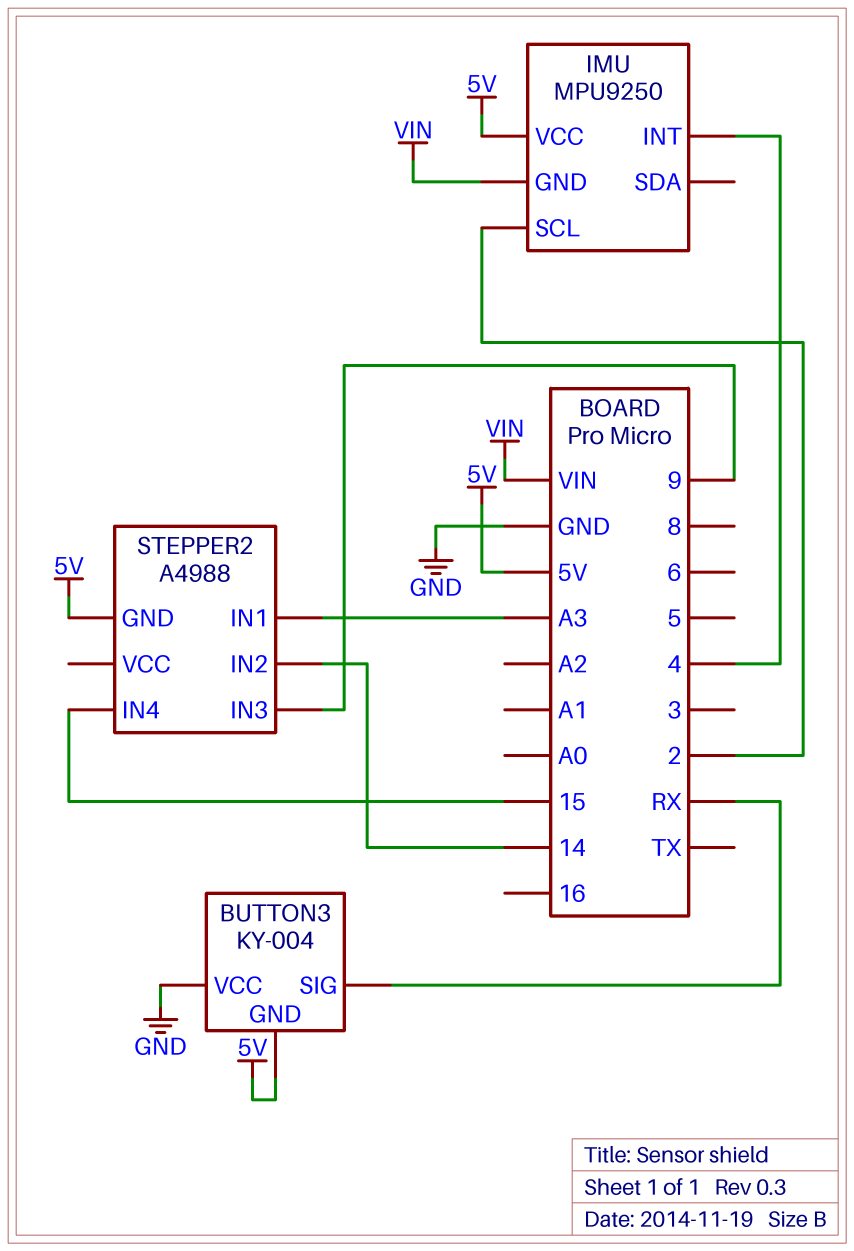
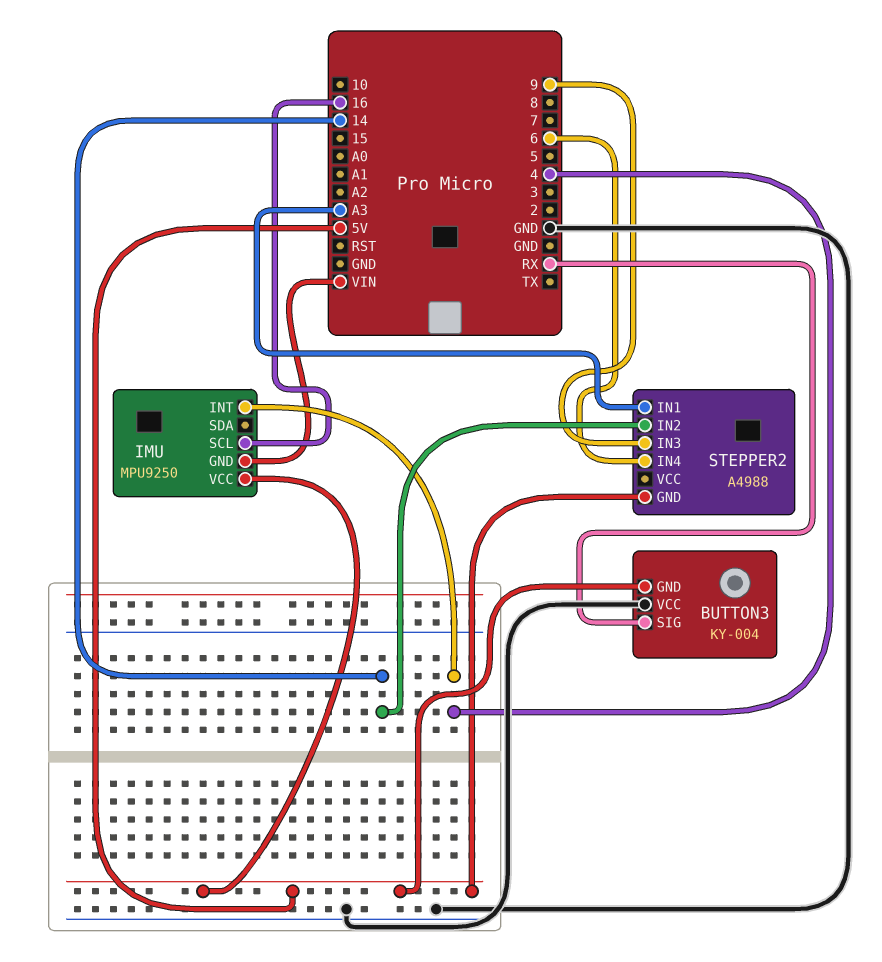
IMU pin SCL: 2 -> 16
STEPPER2 pin IN4: 15 -> 6

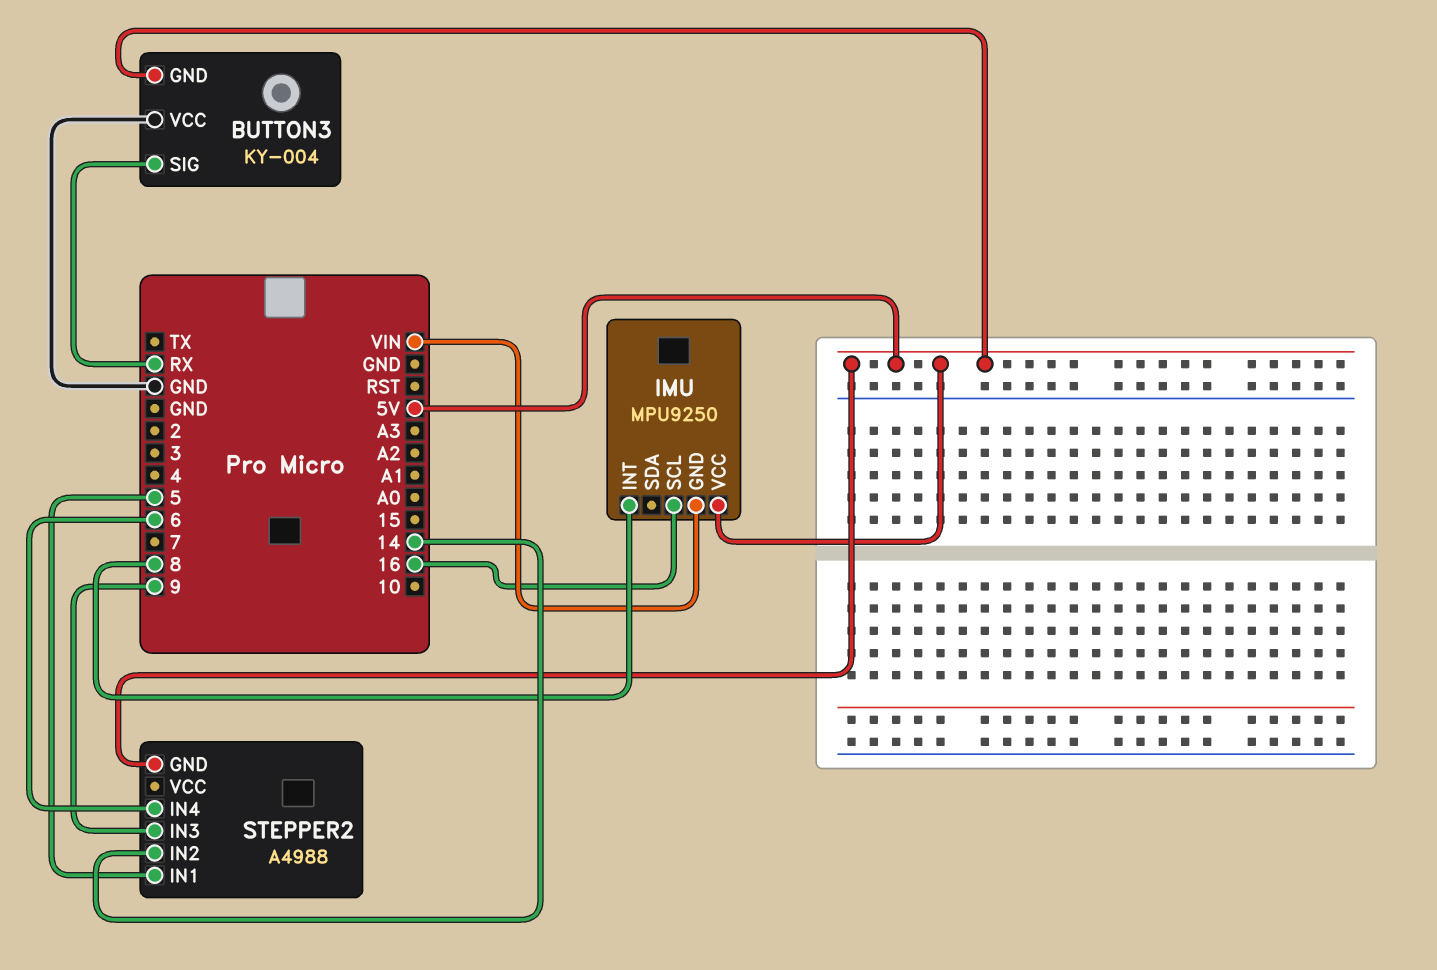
IMU pin INT: 4 -> 8
STEPPER2 pin IN1: A3 -> 5

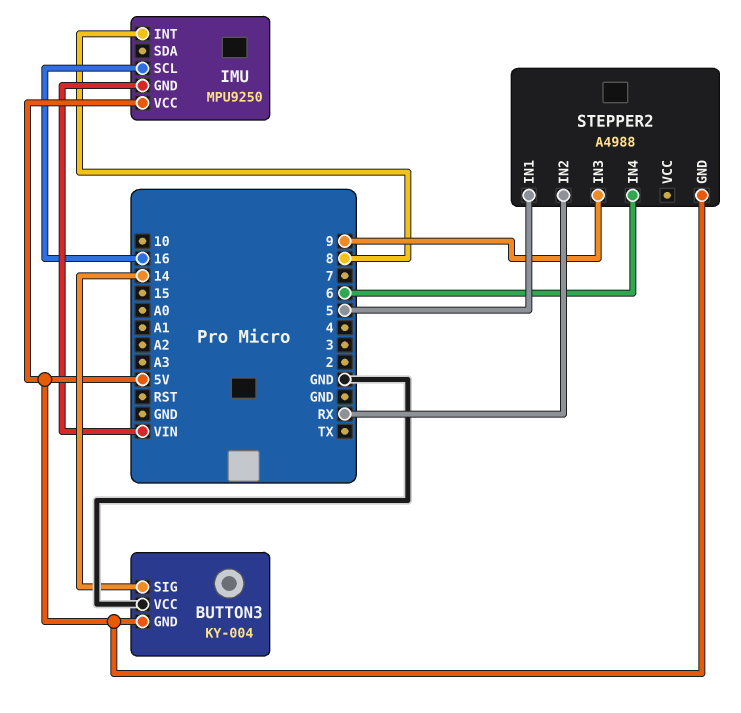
BUTTON3 pin SIG: RX -> 14
STEPPER2 pin IN2: 14 -> RX

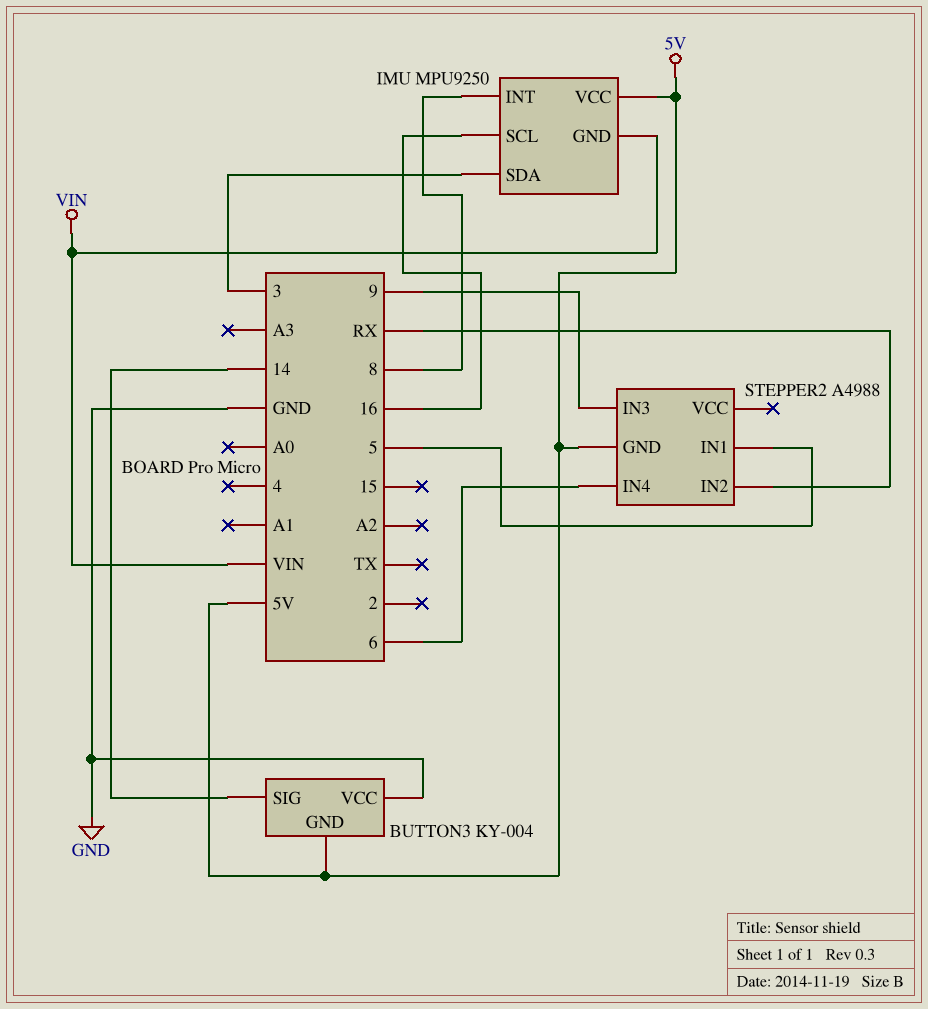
IMU pin SDA: none -> 3

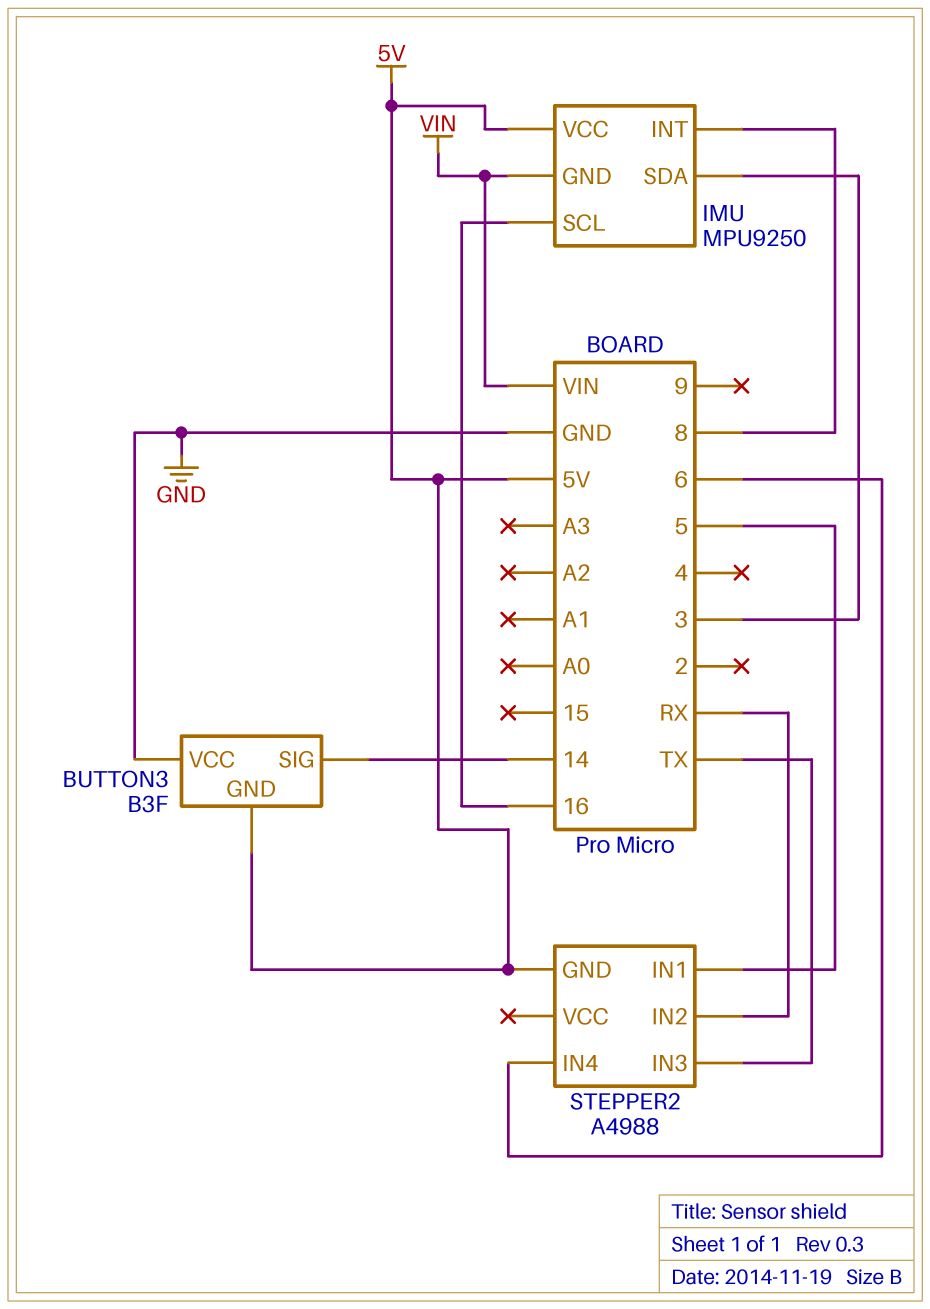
BUTTON3: KY-004 -> B3F
STEPPER2 pin IN3: 9 -> TX

